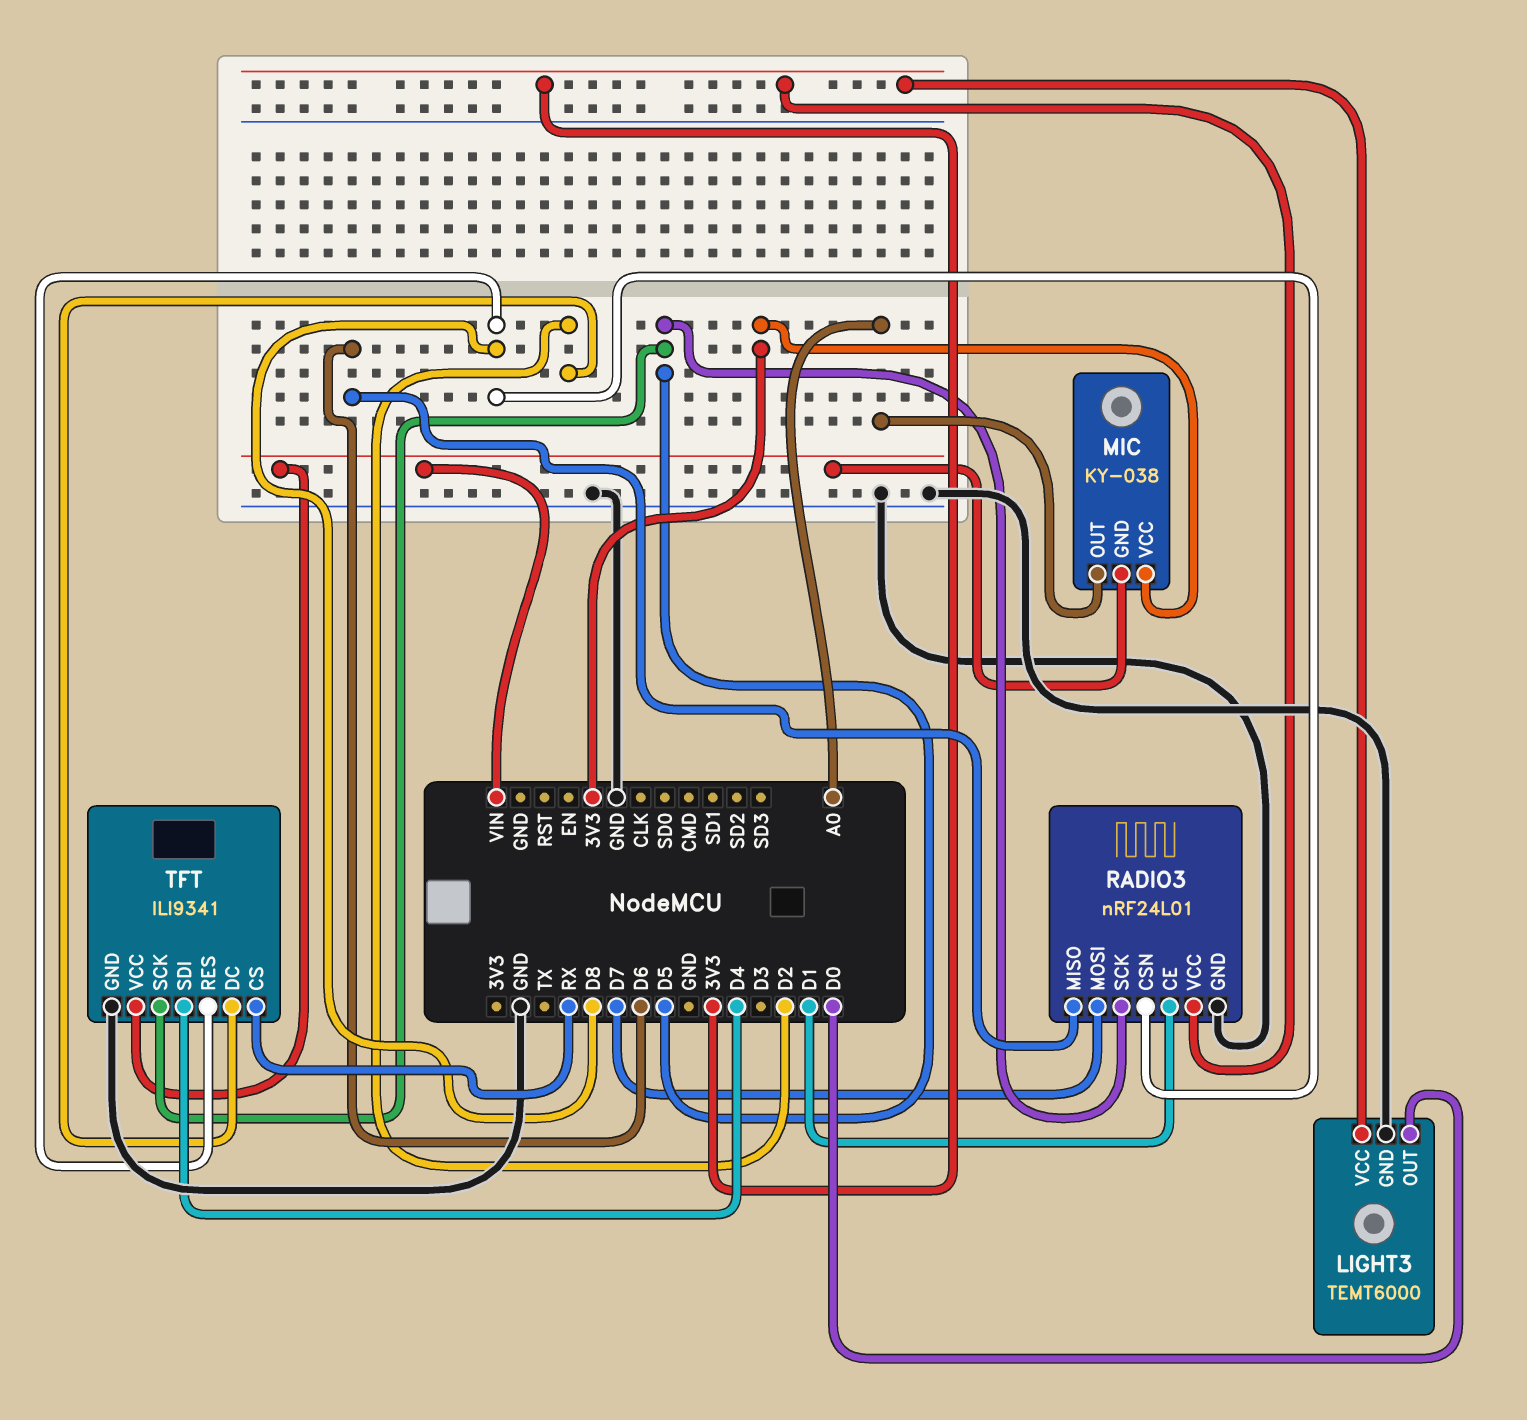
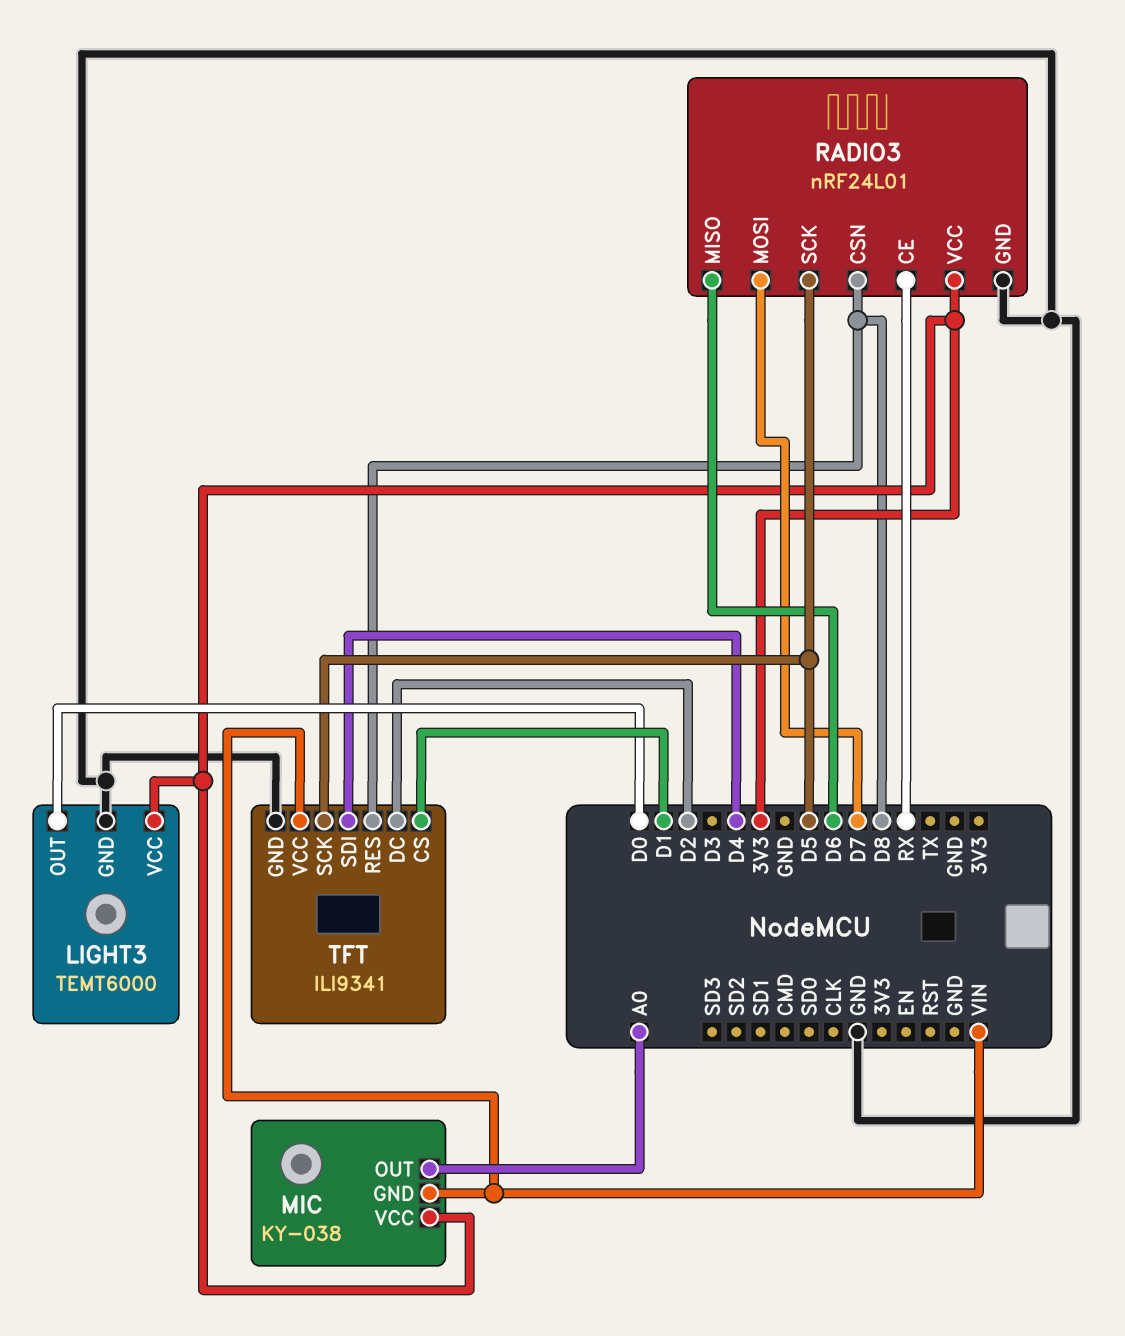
RADIO3 pin CE: D1 -> RX
TFT pin CS: RX -> D1

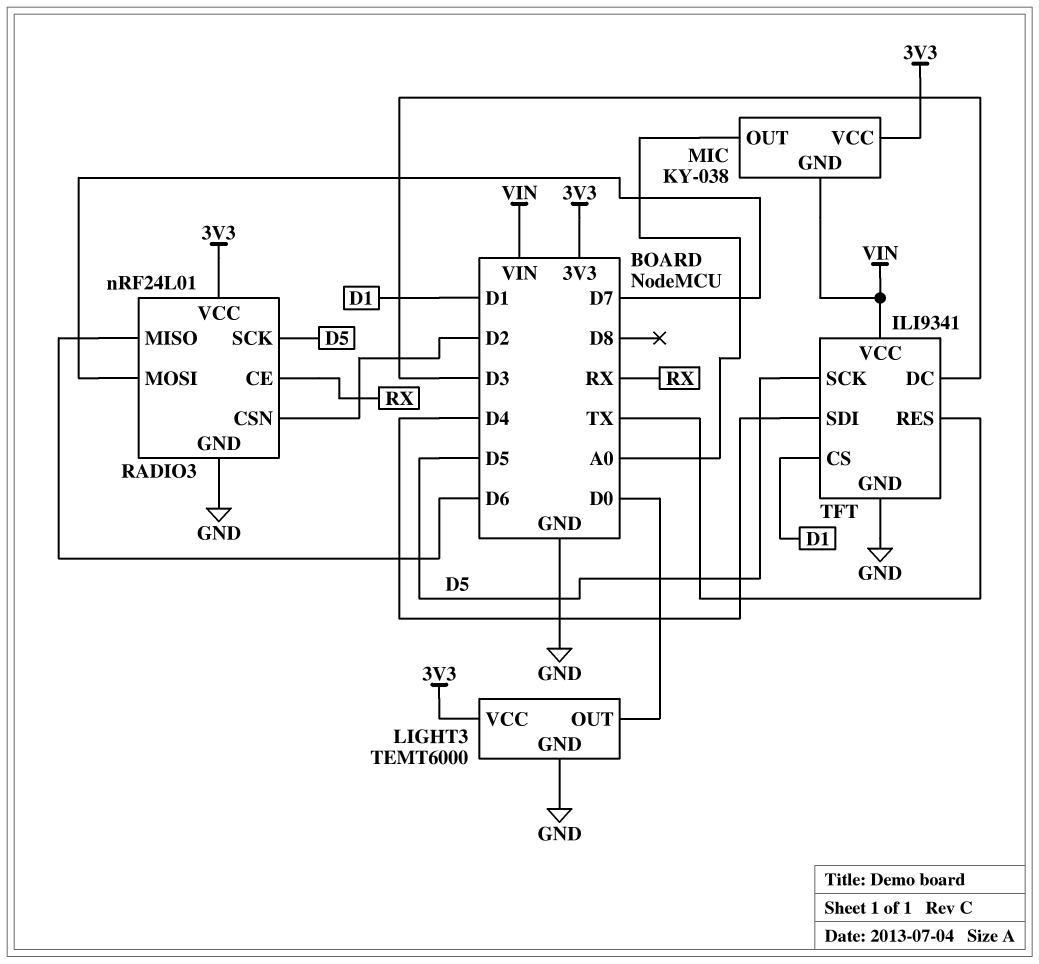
RADIO3 pin CSN: D8 -> D2
TFT pin DC: D2 -> D3
TFT pin RES: D8 -> TX

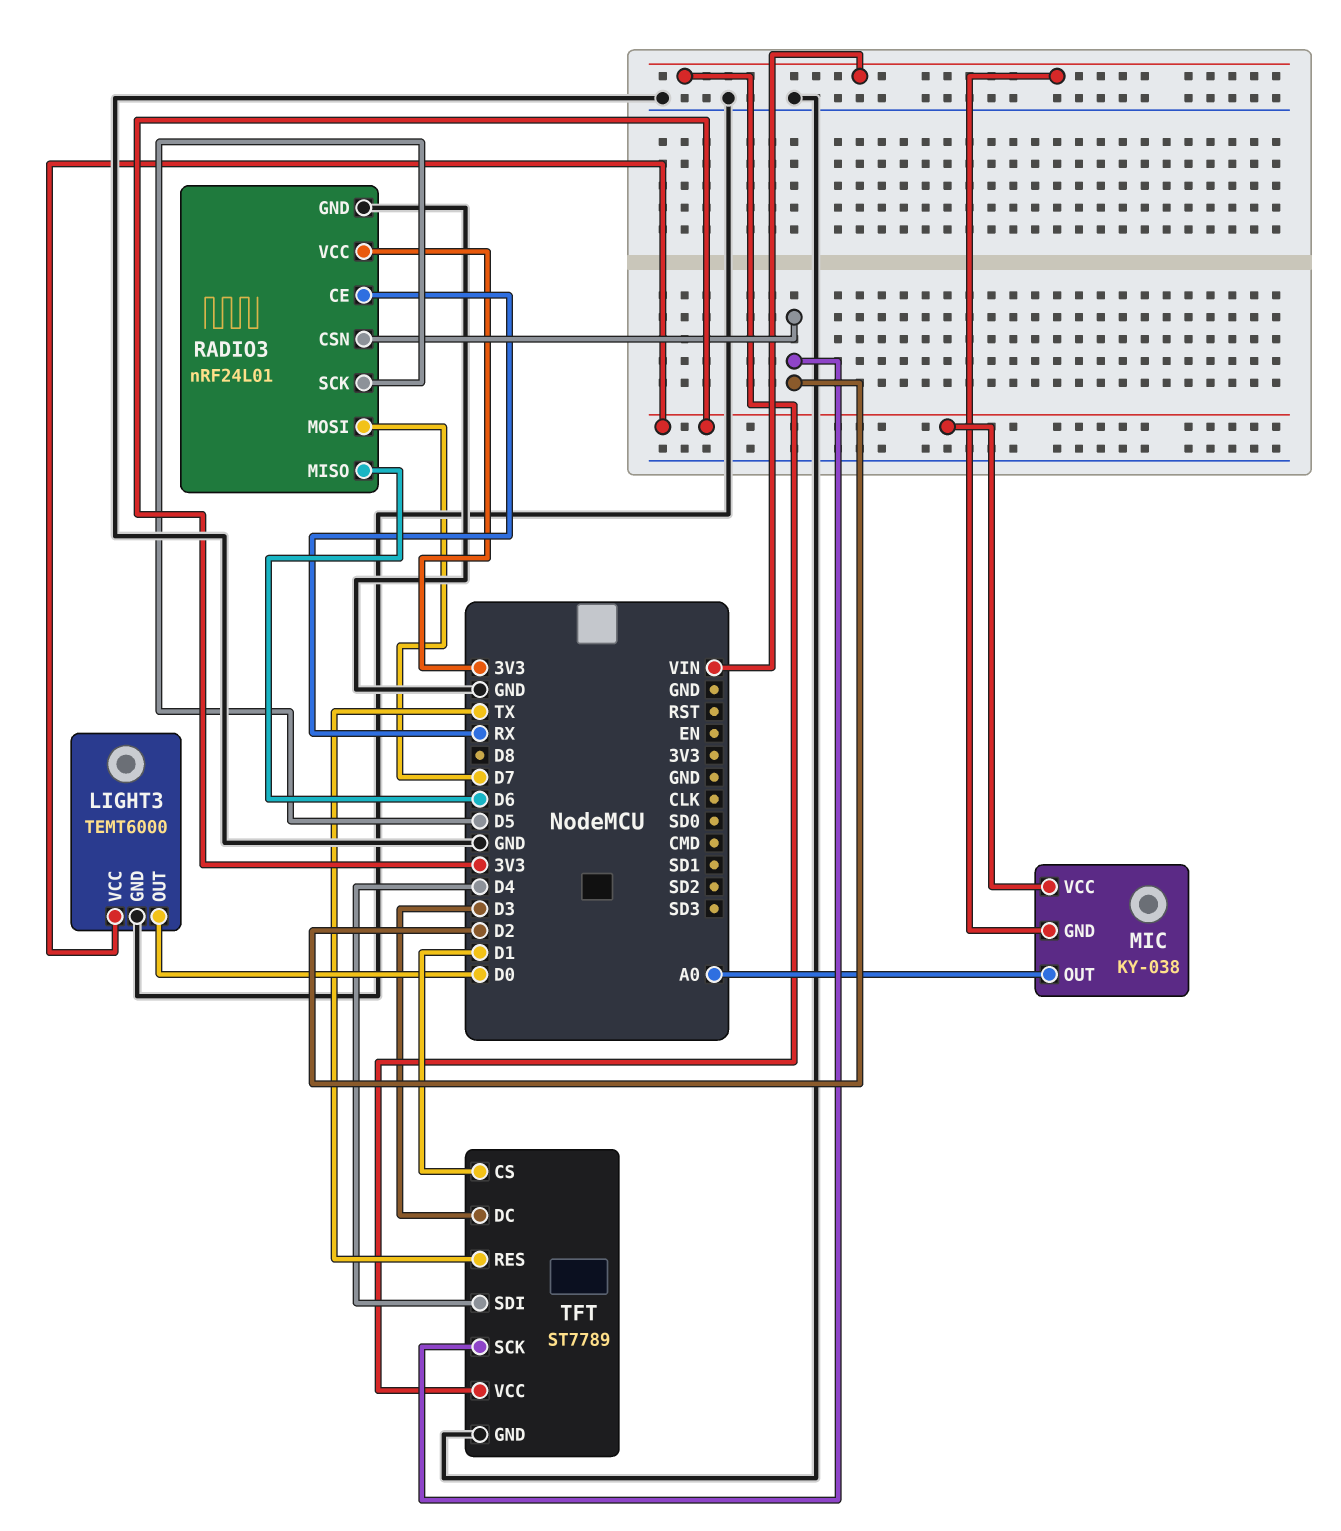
TFT: ILI9341 -> ST7789
TFT pin SCK: D5 -> D2

